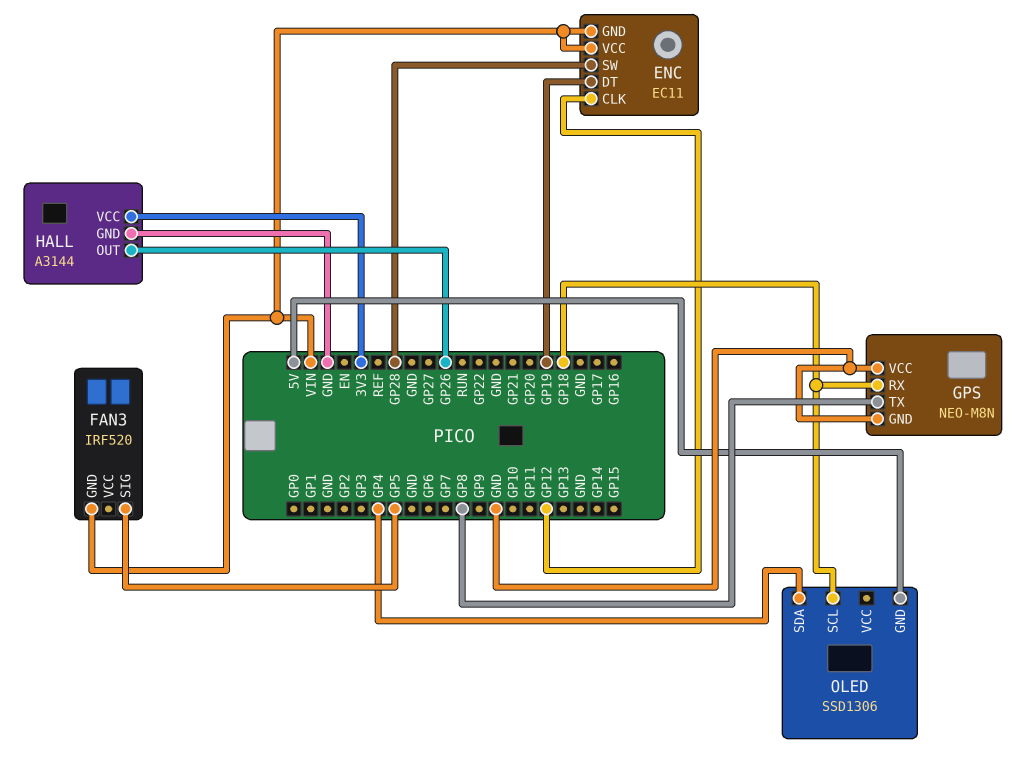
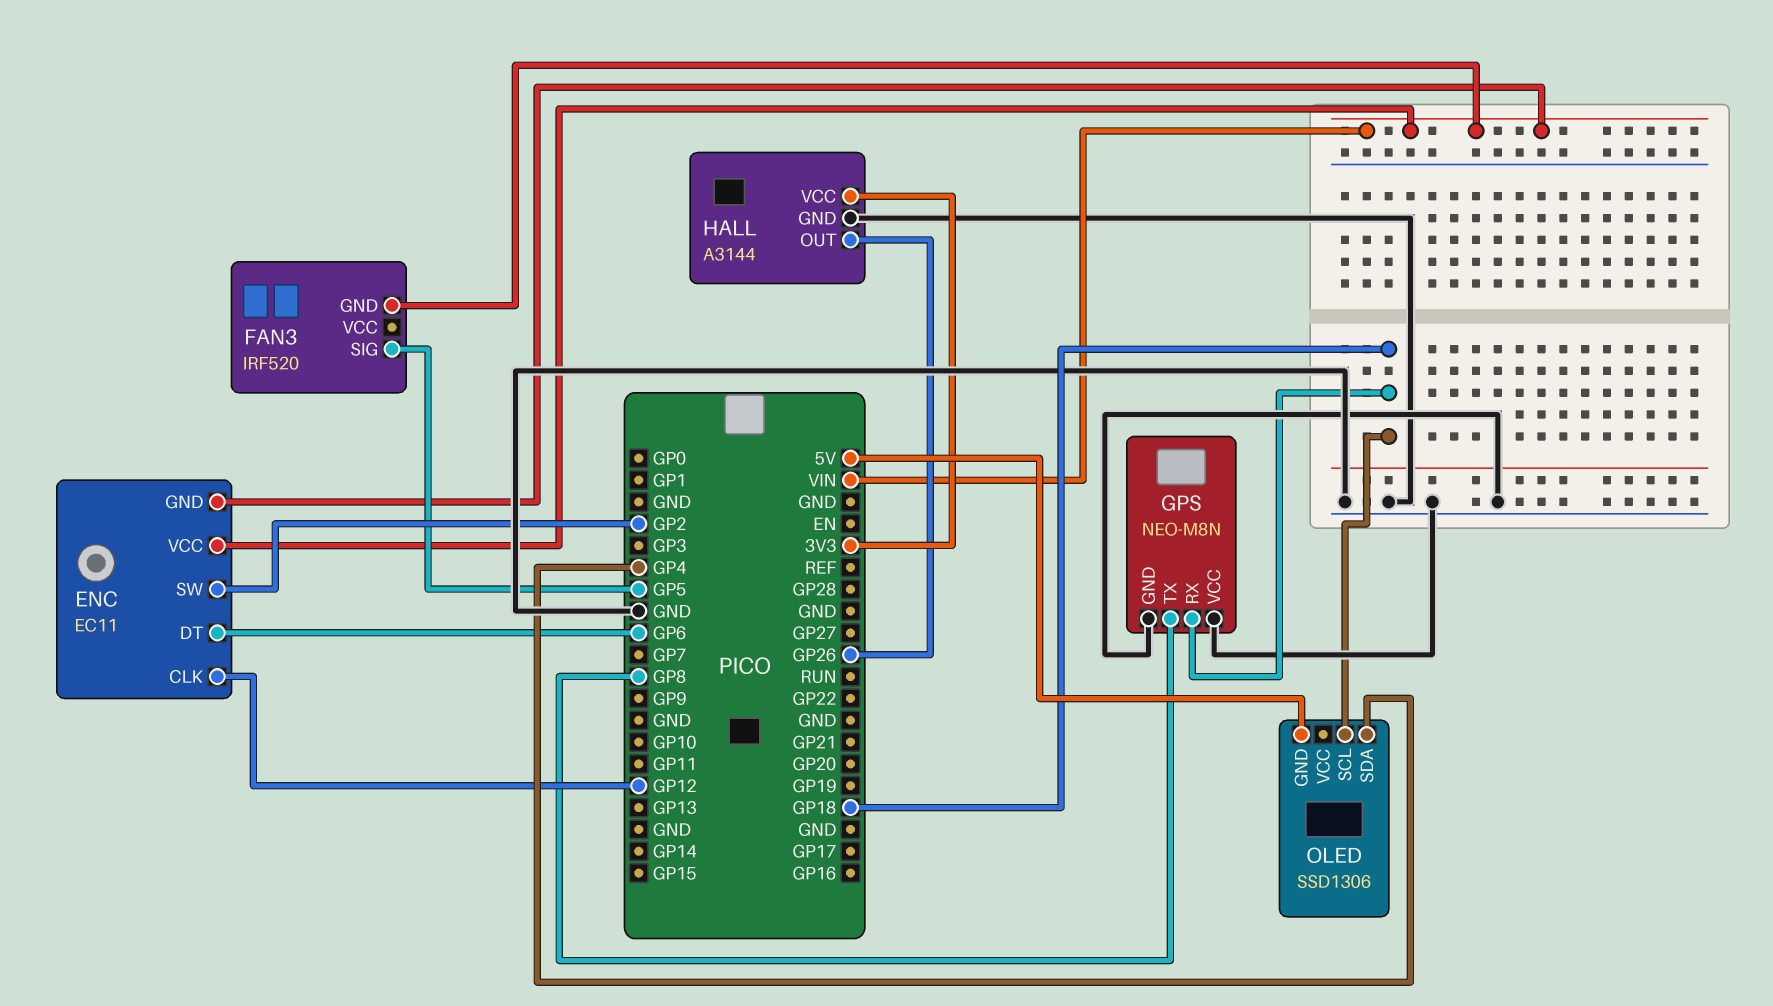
ENC pin DT: GP19 -> GP6
ENC pin SW: GP28 -> GP2

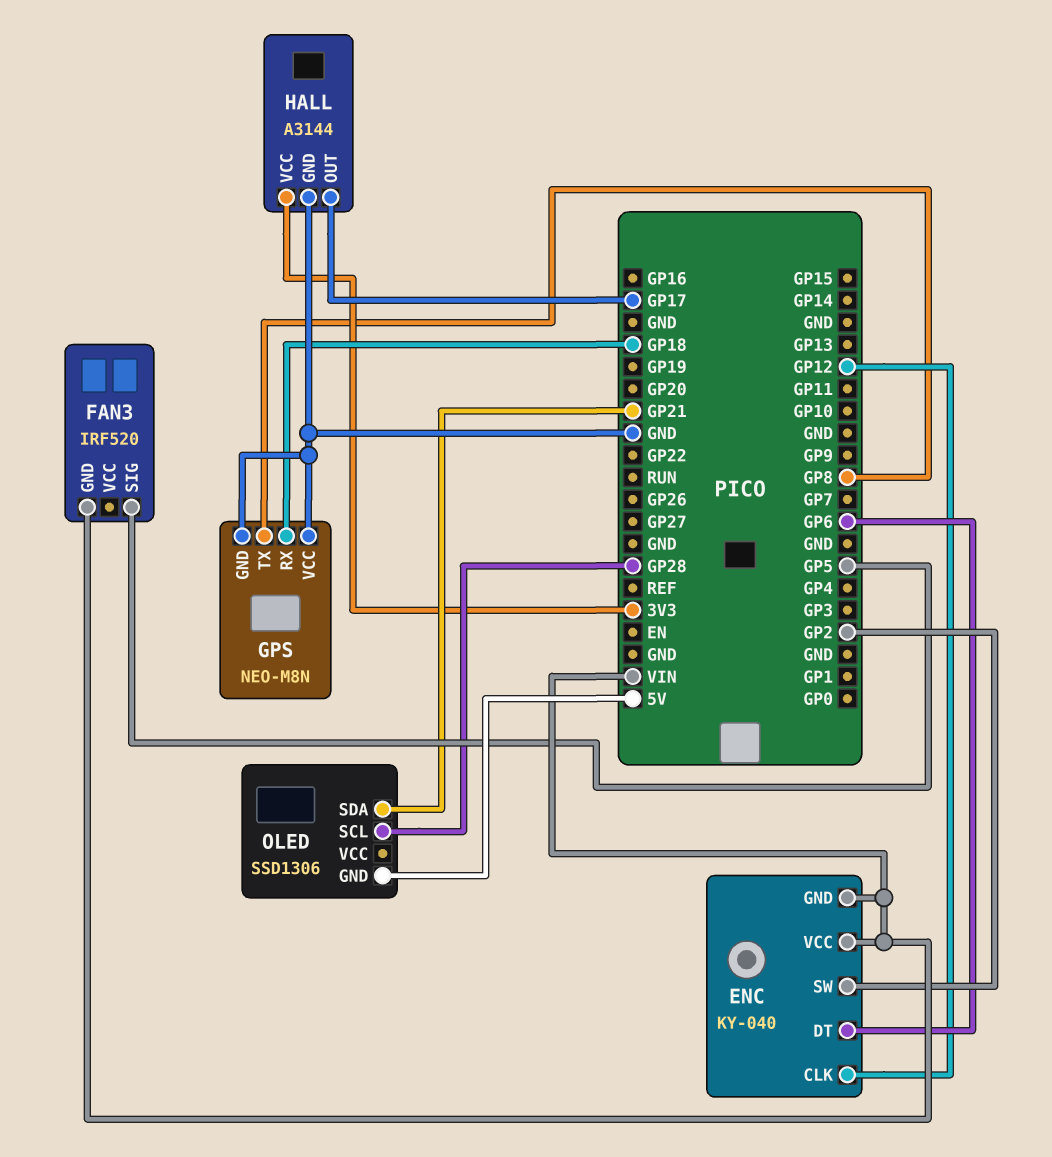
ENC: EC11 -> KY-040
HALL pin OUT: GP26 -> GP17
OLED pin SCL: GP18 -> GP28
OLED pin SDA: GP4 -> GP21

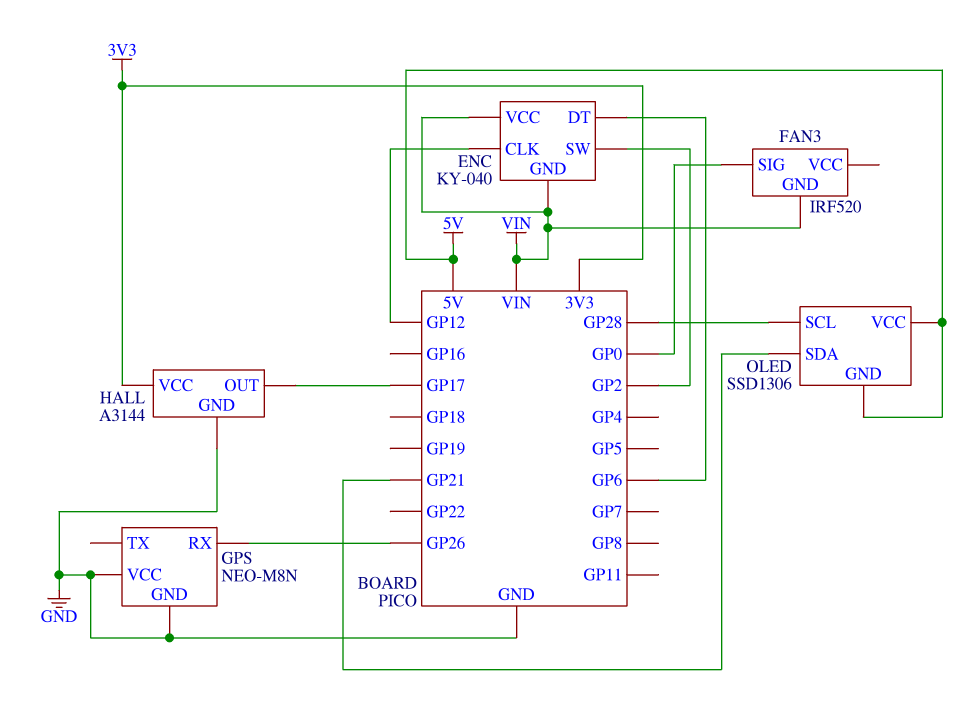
FAN3 pin SIG: GP5 -> GP0
GPS pin RX: GP18 -> GP26
GPS pin TX: GP8 -> none
OLED pin VCC: none -> 5V

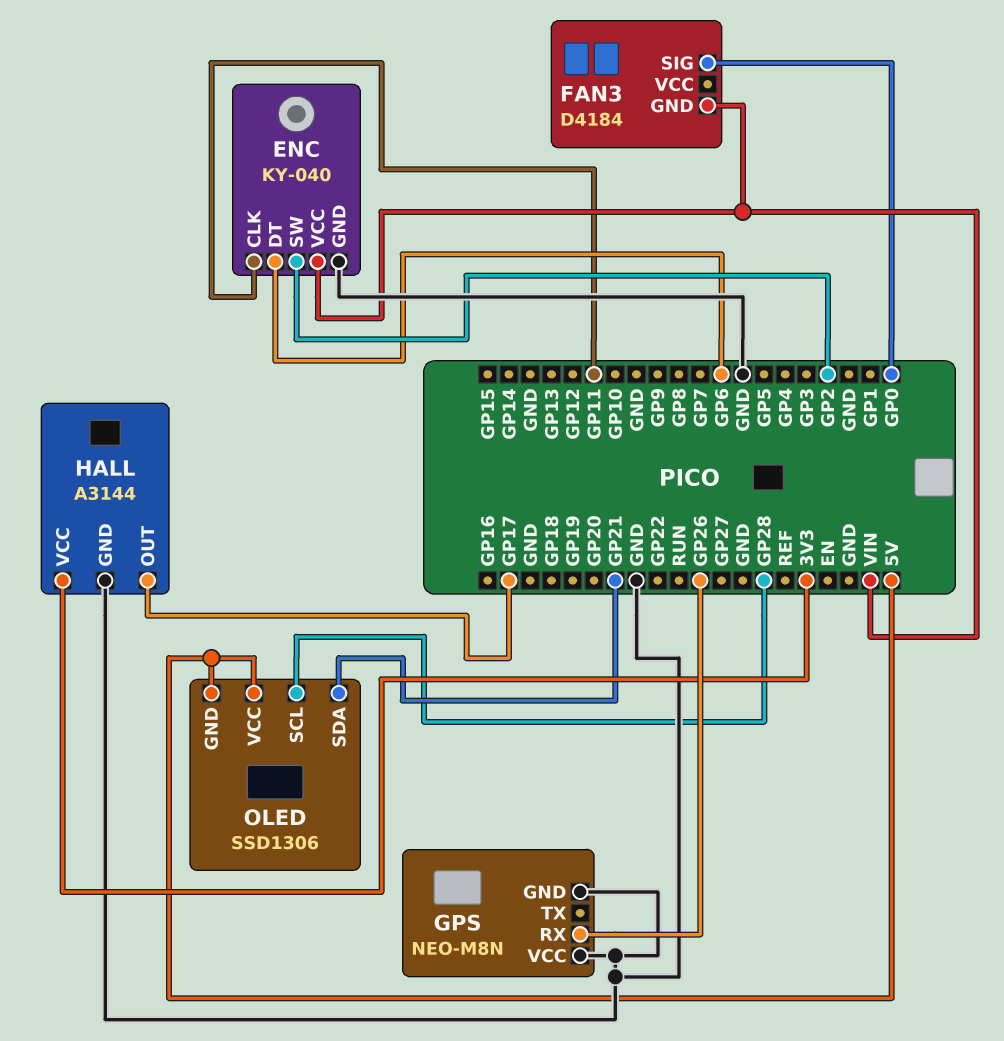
ENC pin CLK: GP12 -> GP11
ENC pin GND: VIN -> GND
FAN3: IRF520 -> D4184

